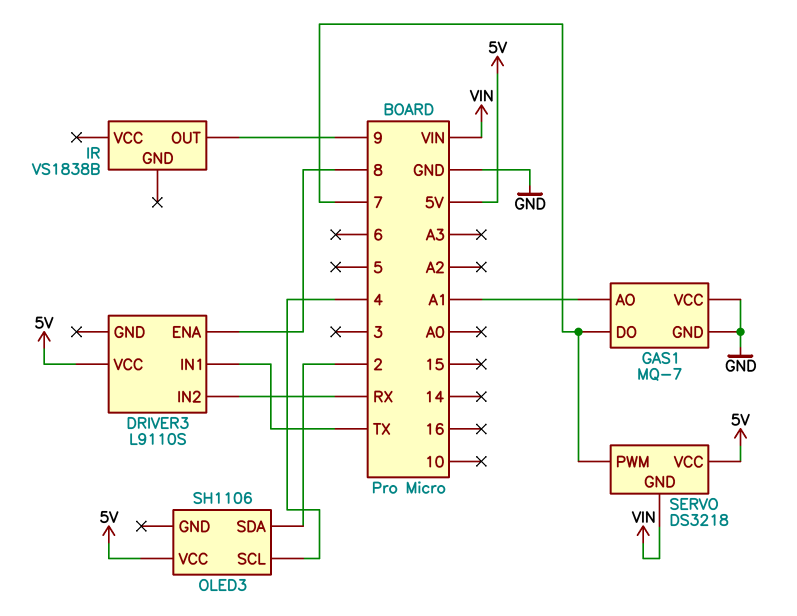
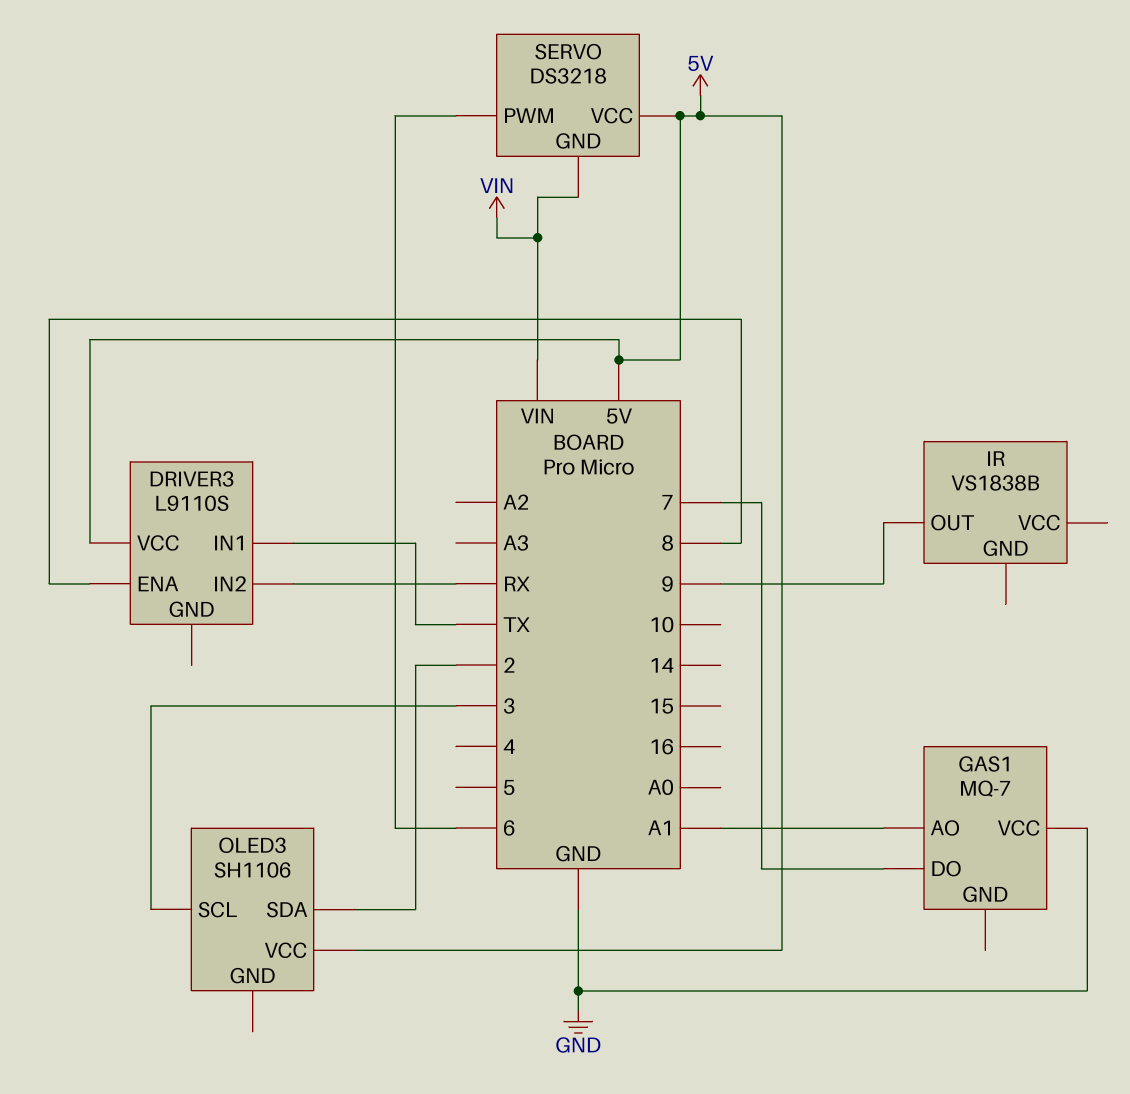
GAS1 pin GND: GND -> none
OLED3 pin SCL: 4 -> 3
SERVO pin PWM: 7 -> 6

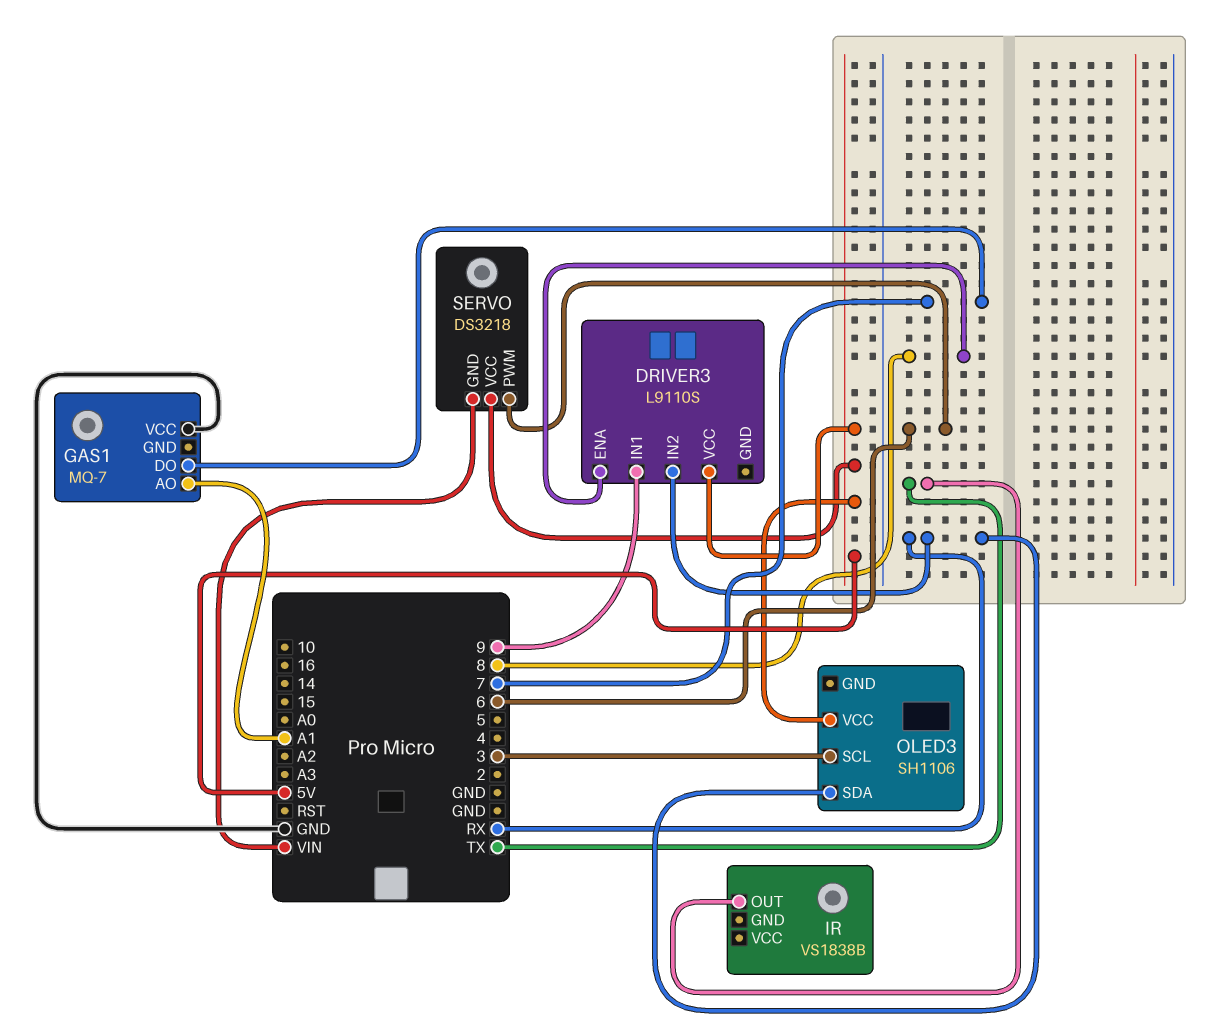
DRIVER3 pin IN1: TX -> 9
IR pin OUT: 9 -> TX
OLED3 pin SDA: 2 -> RX

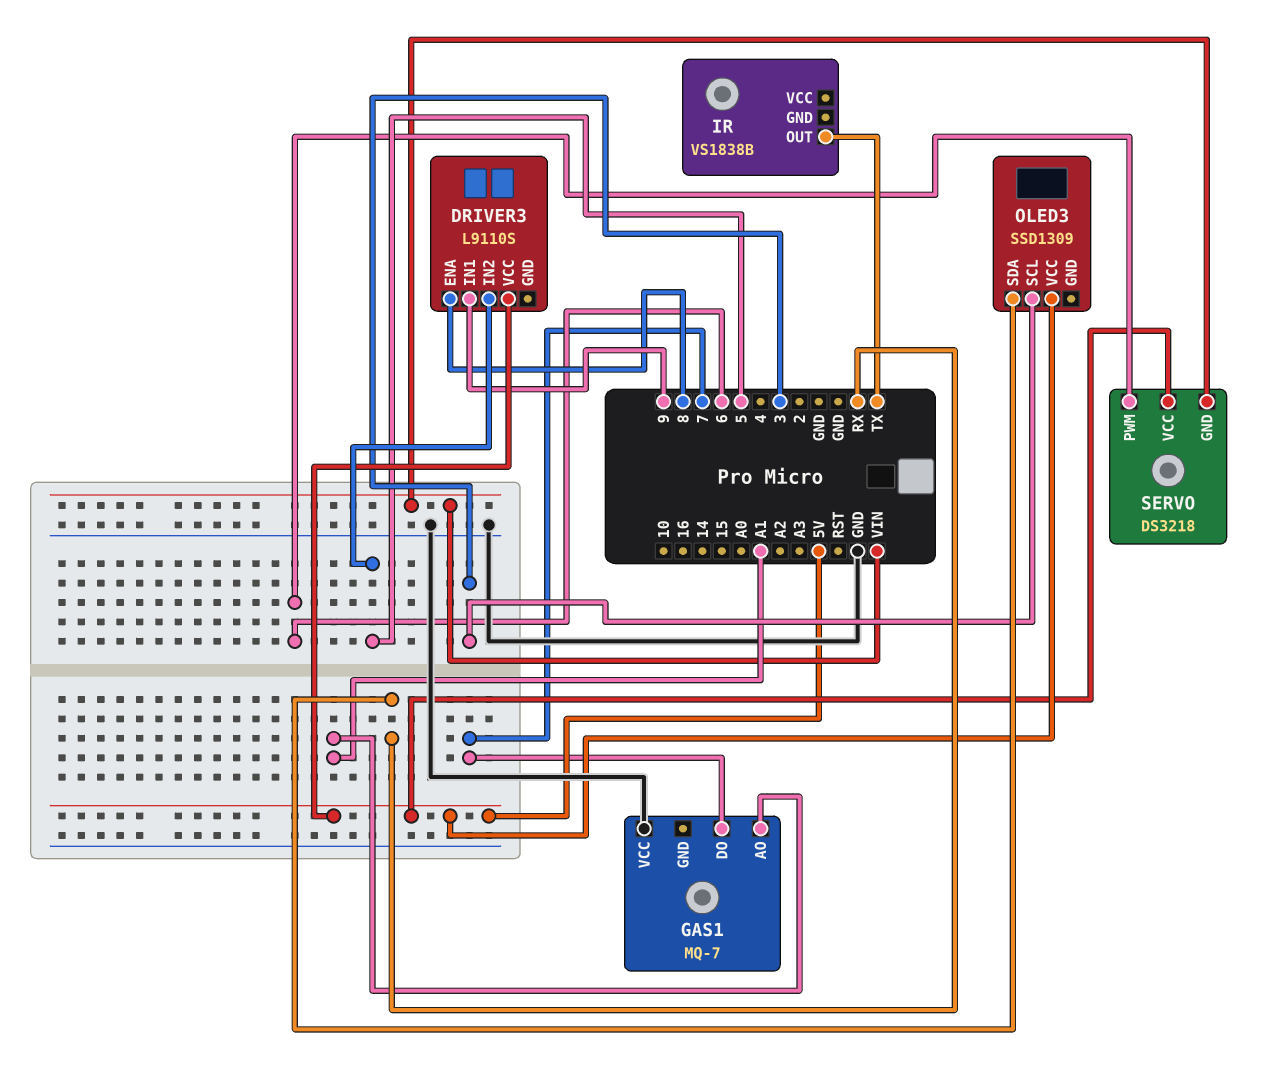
DRIVER3 pin IN2: RX -> 5
OLED3: SH1106 -> SSD1309

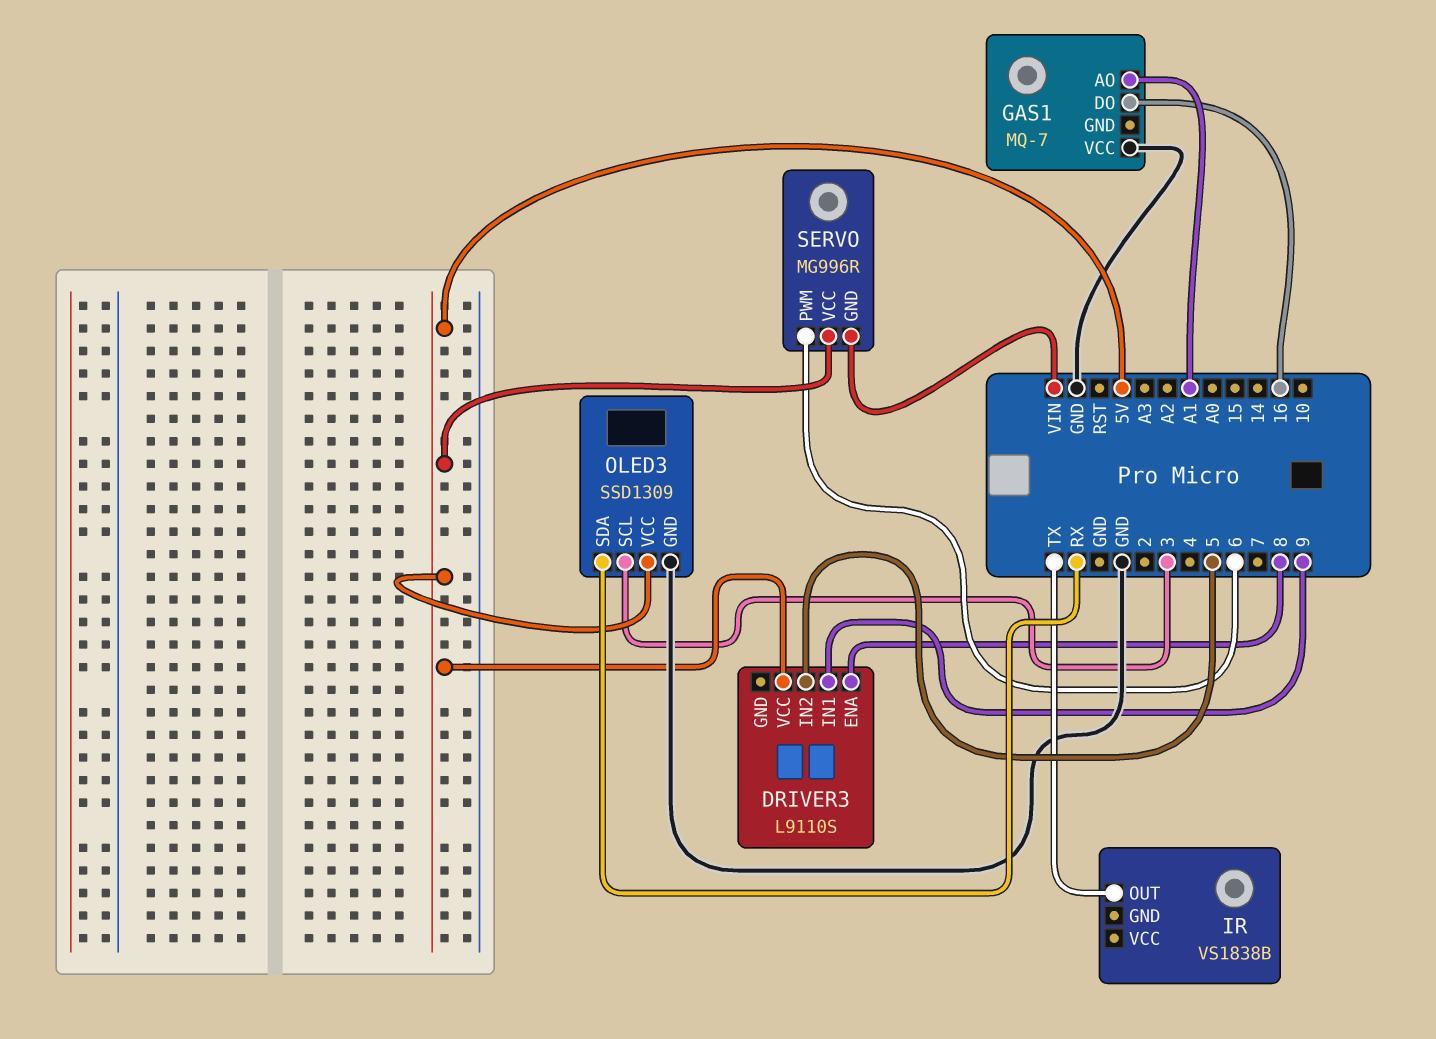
GAS1 pin DO: 7 -> 16
OLED3 pin GND: none -> GND
SERVO: DS3218 -> MG996R

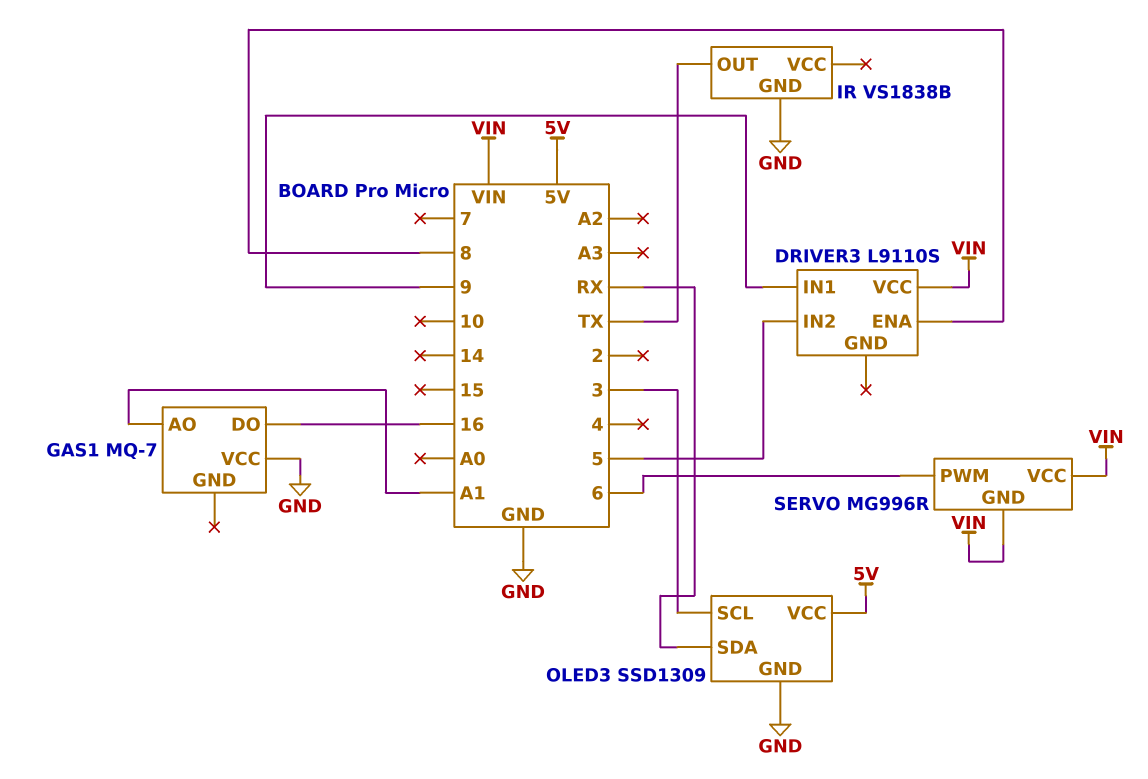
DRIVER3 pin VCC: 5V -> VIN
IR pin GND: none -> GND
SERVO pin VCC: 5V -> VIN

